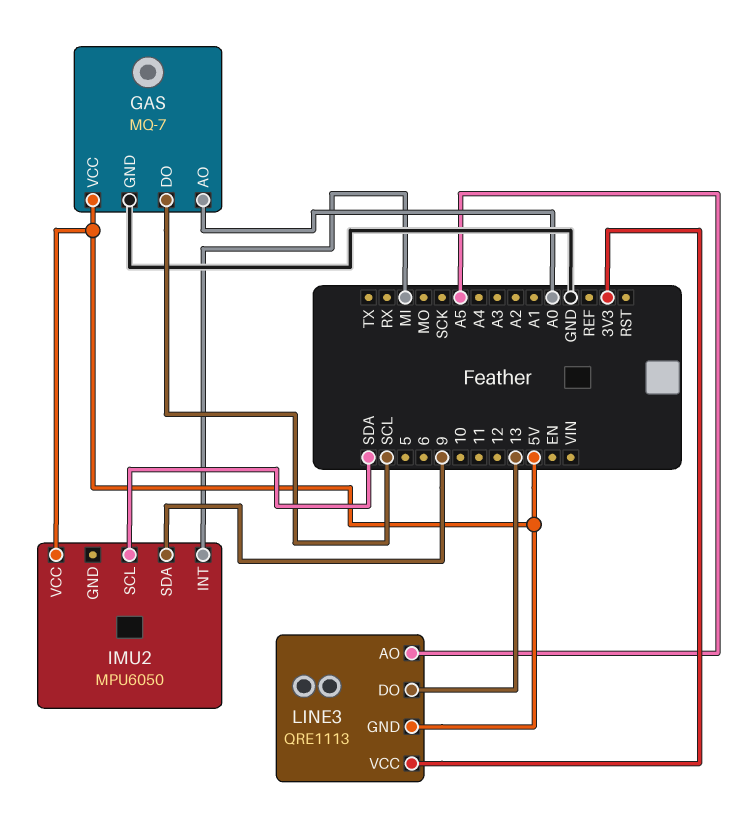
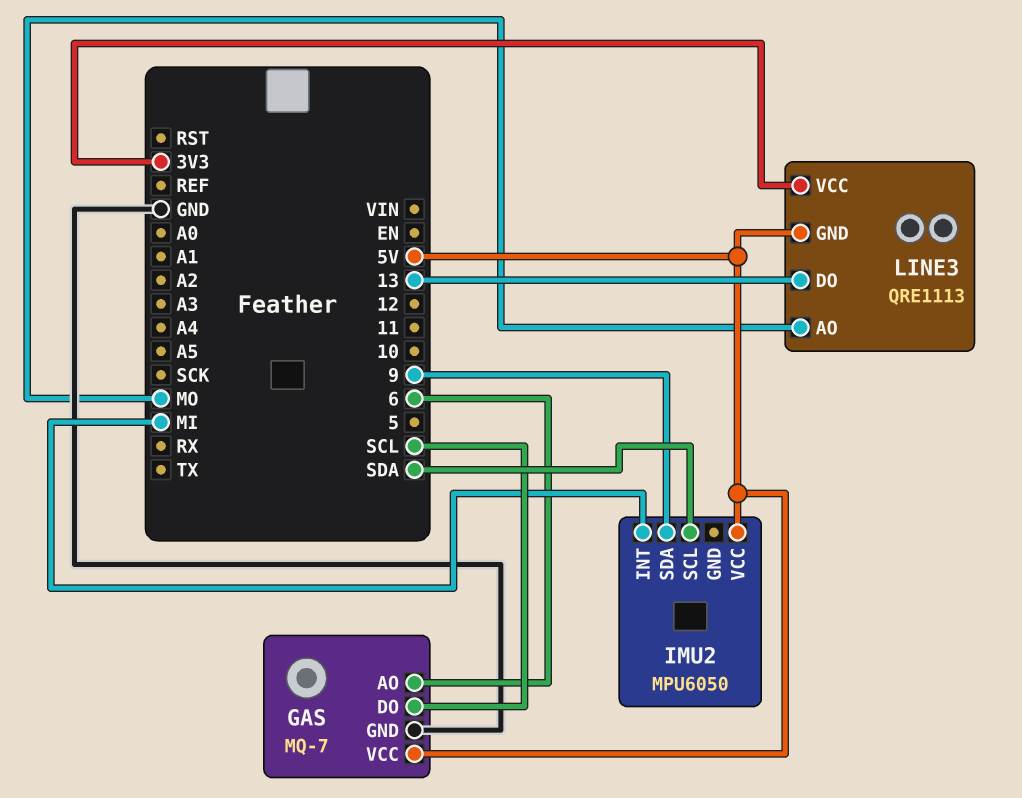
GAS pin AO: A0 -> 6
LINE3 pin AO: A5 -> MO

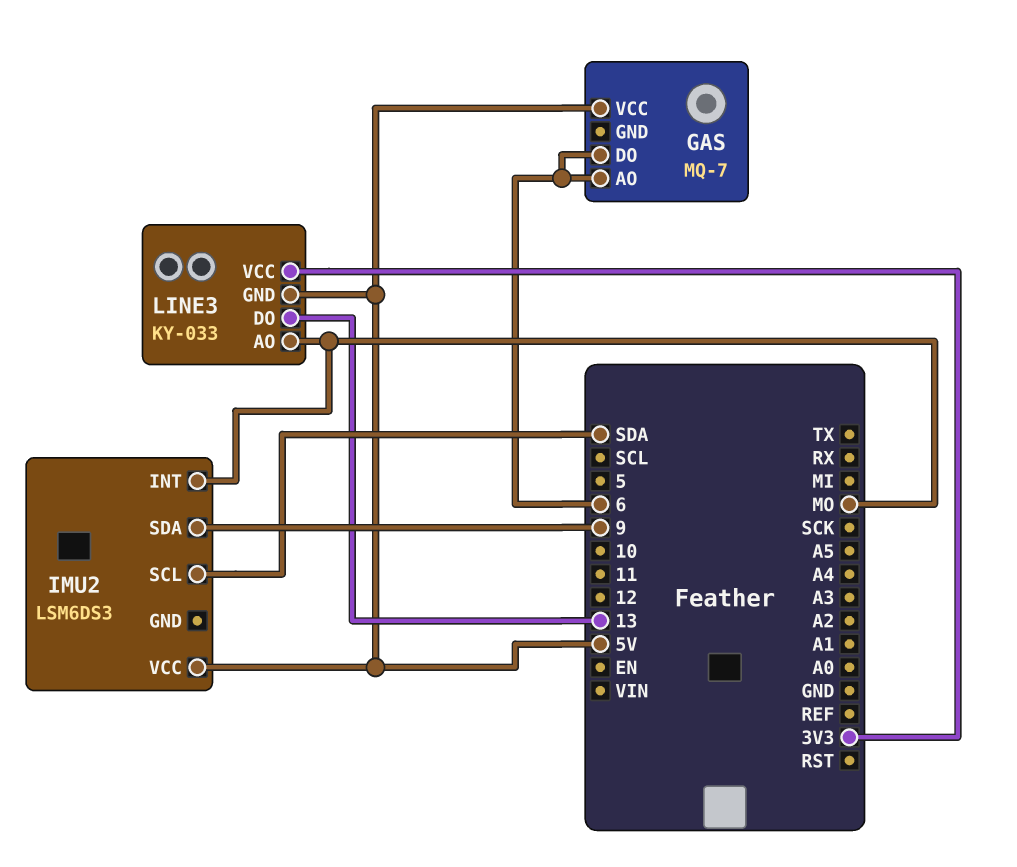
GAS pin DO: SCL -> 6
GAS pin GND: GND -> none
IMU2: MPU6050 -> LSM6DS3
IMU2 pin INT: MI -> MO
LINE3: QRE1113 -> KY-033

